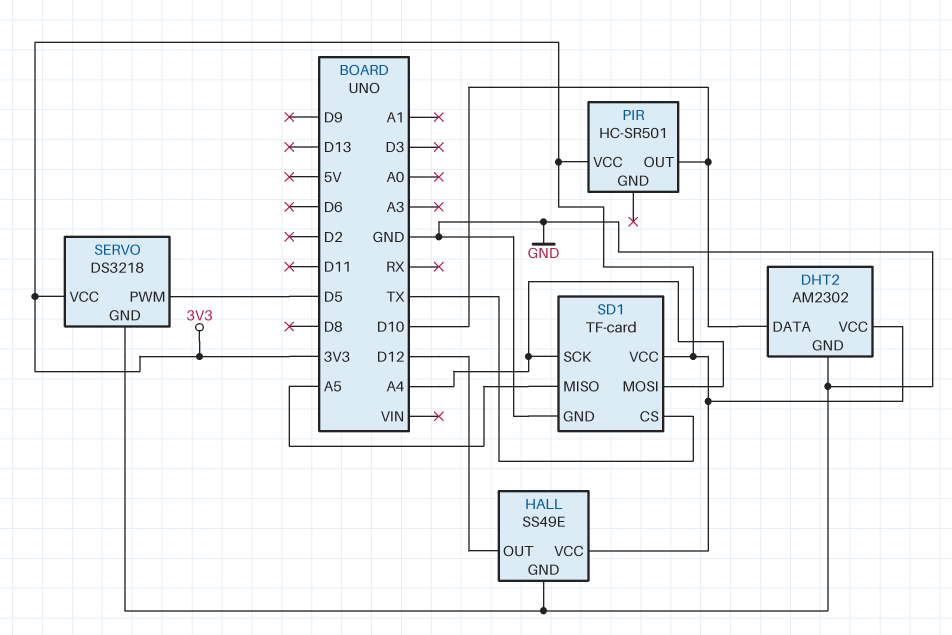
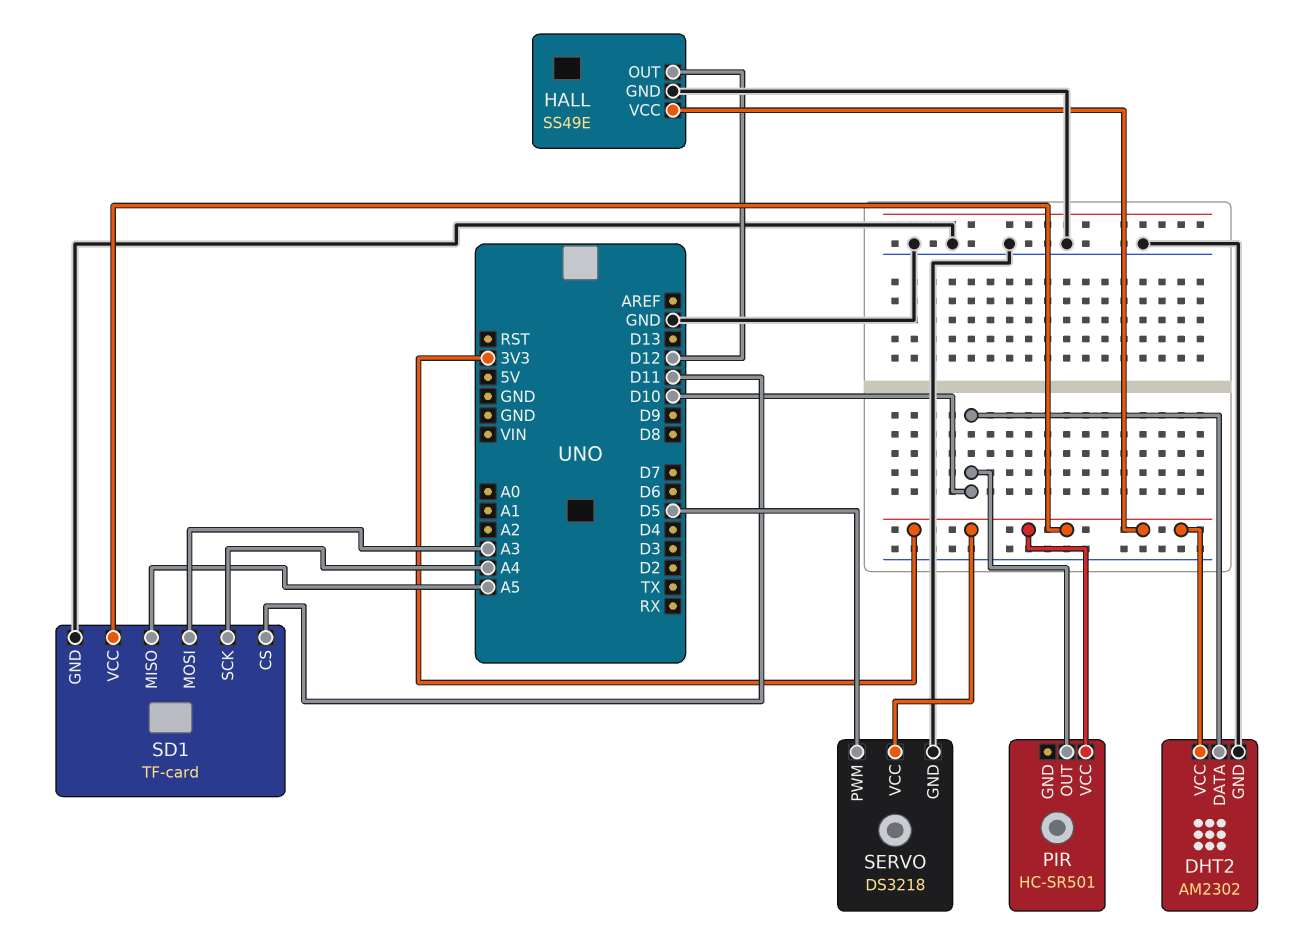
SD1 pin CS: TX -> D11
SD1 pin MOSI: A4 -> A3

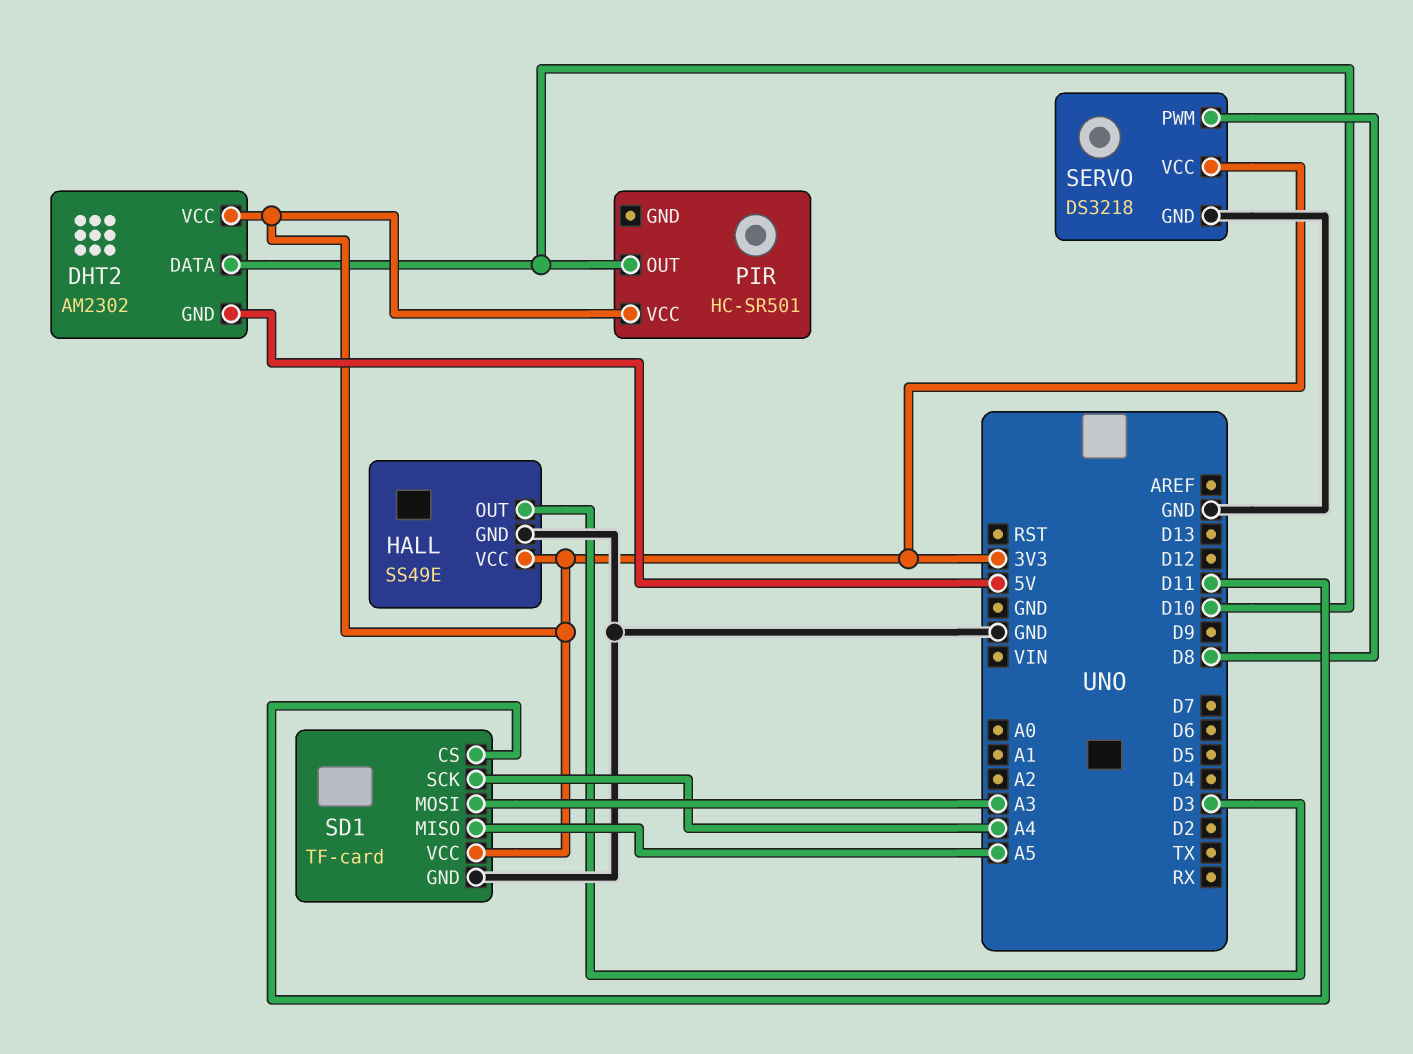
DHT2 pin GND: GND -> 5V
HALL pin OUT: D12 -> D3
SERVO pin PWM: D5 -> D8

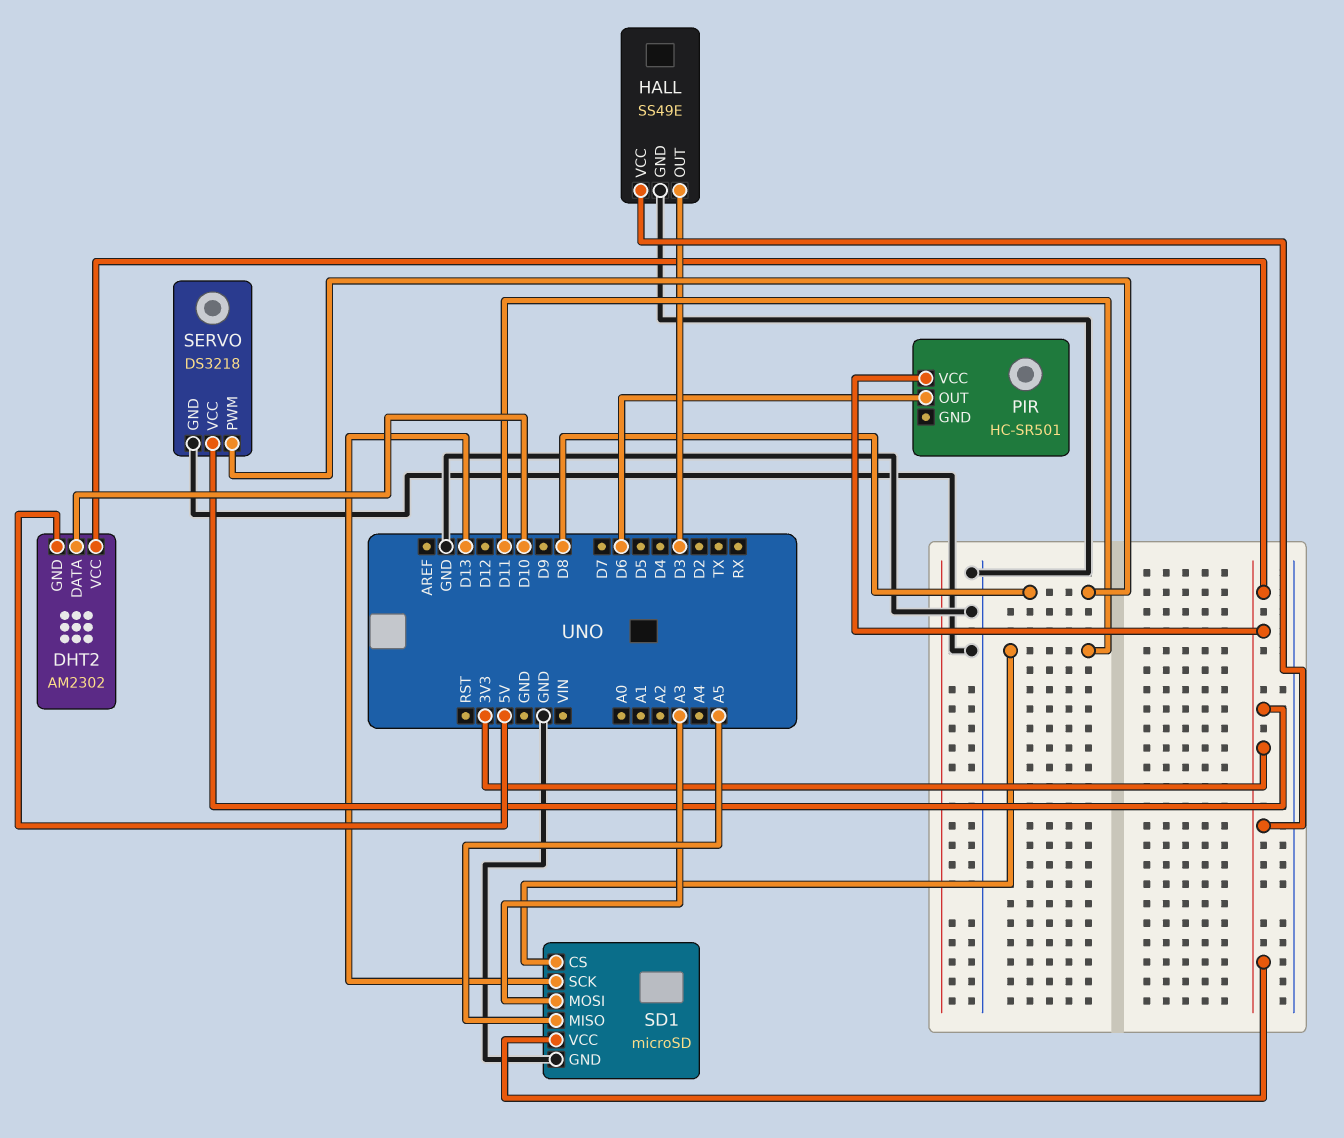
PIR pin OUT: D10 -> D6
SD1: TF-card -> microSD
SD1 pin SCK: A4 -> D13

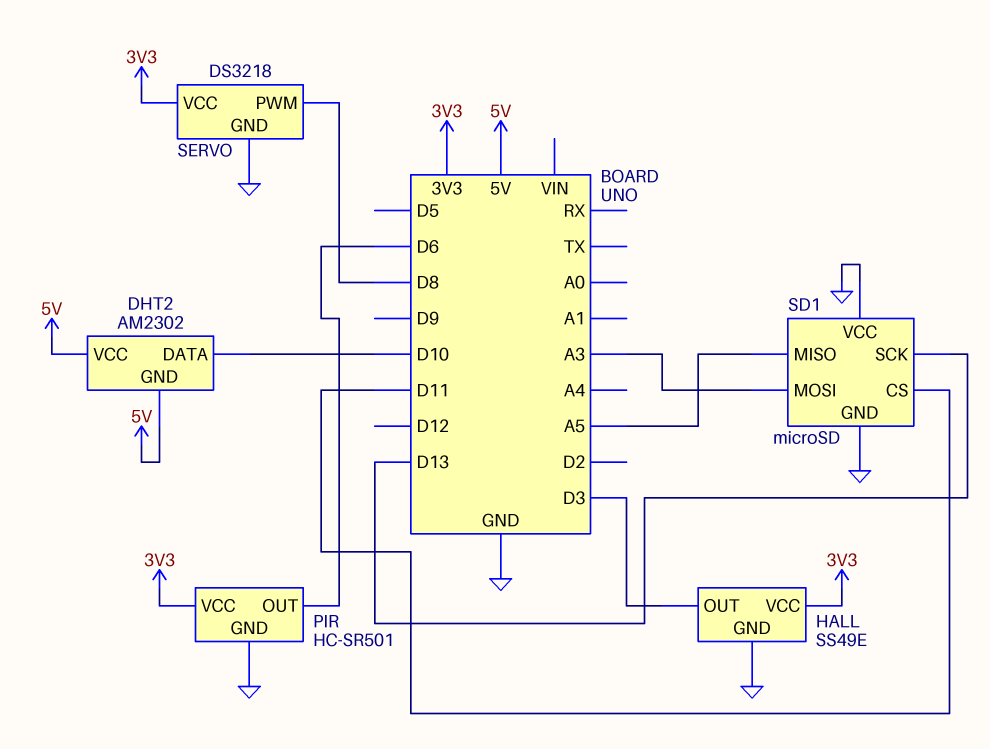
DHT2 pin VCC: 3V3 -> 5V
PIR pin GND: none -> GND
SD1 pin VCC: 3V3 -> GND

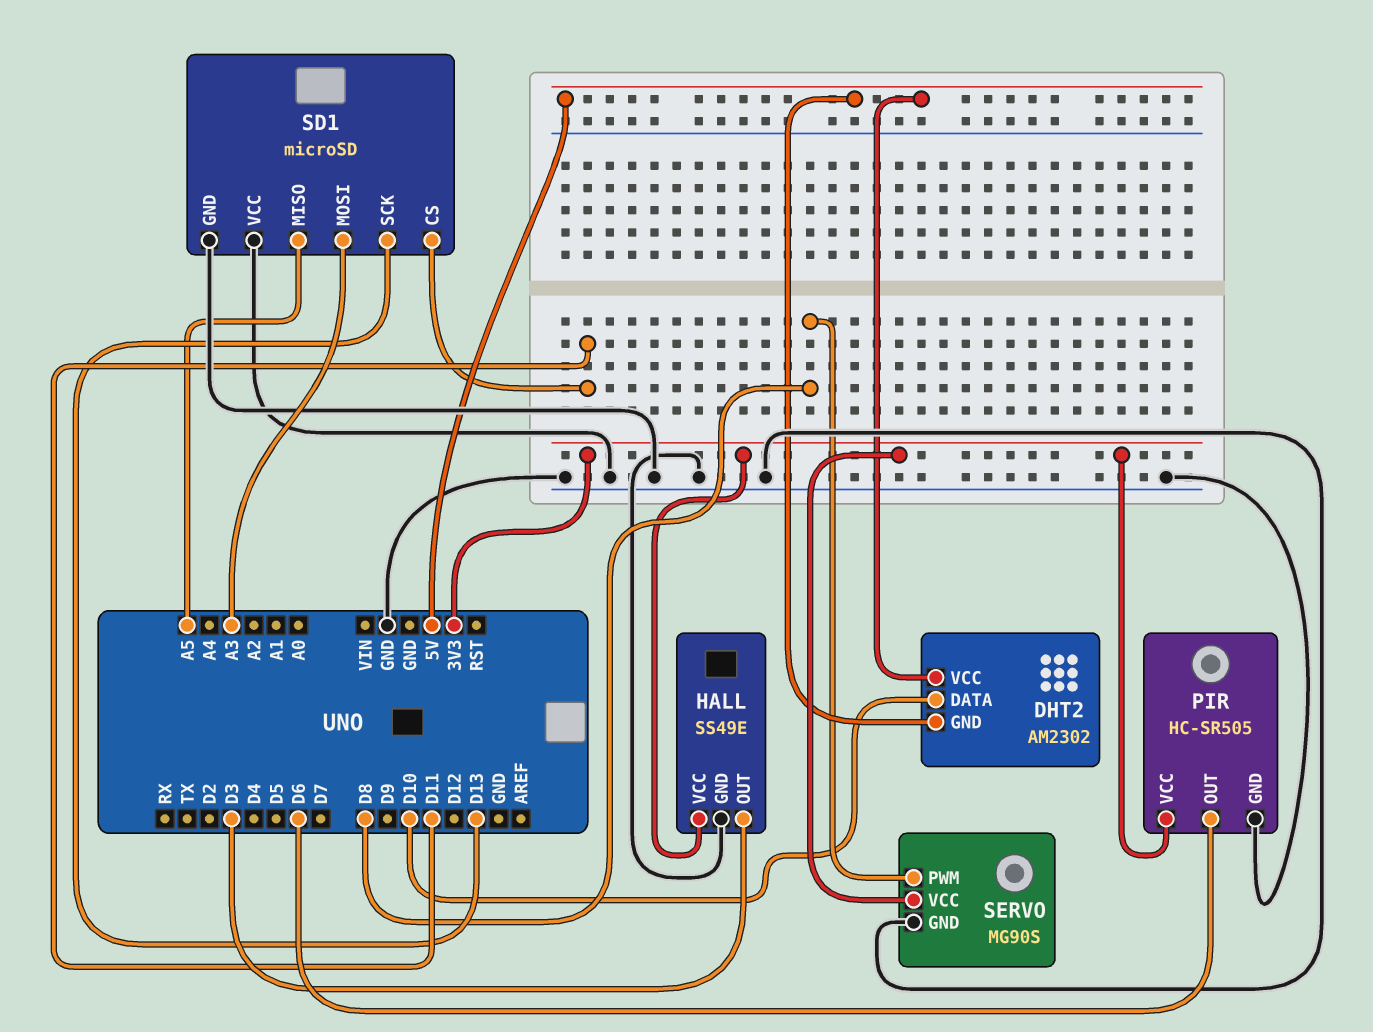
PIR: HC-SR501 -> HC-SR505
SERVO: DS3218 -> MG90S

